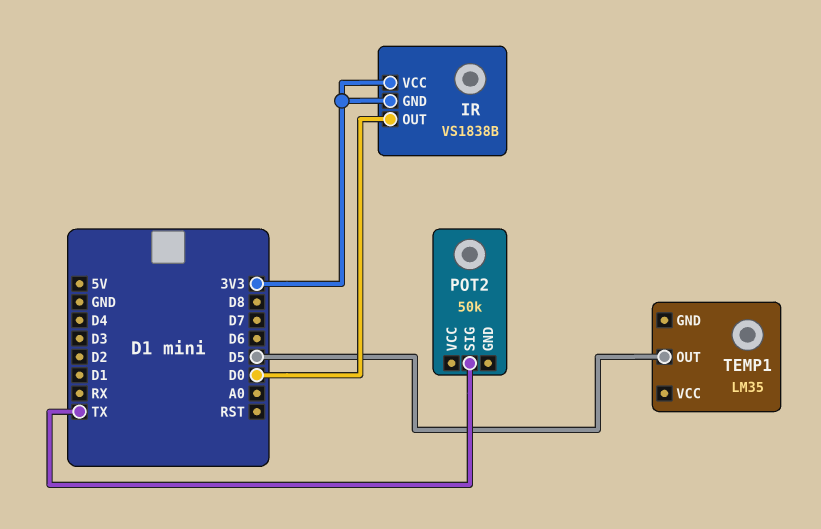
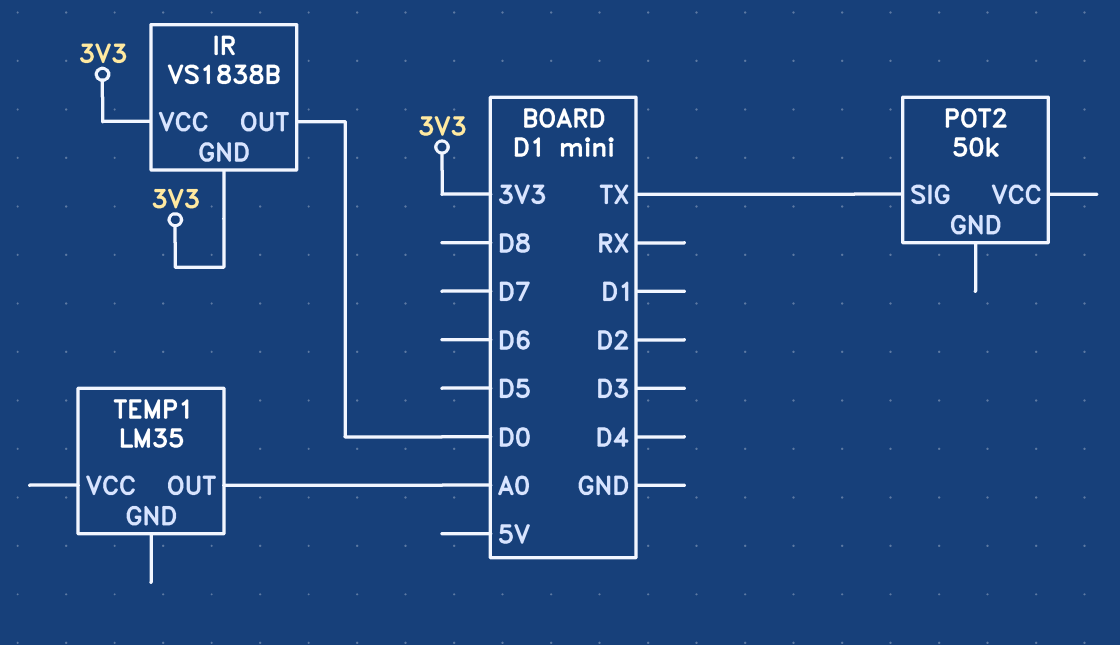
TEMP1 pin OUT: D5 -> A0

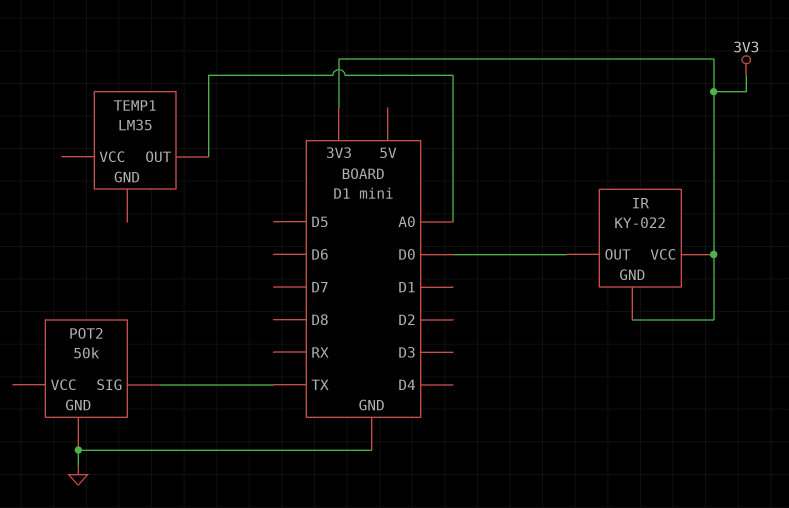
IR: VS1838B -> KY-022
POT2 pin GND: none -> GND

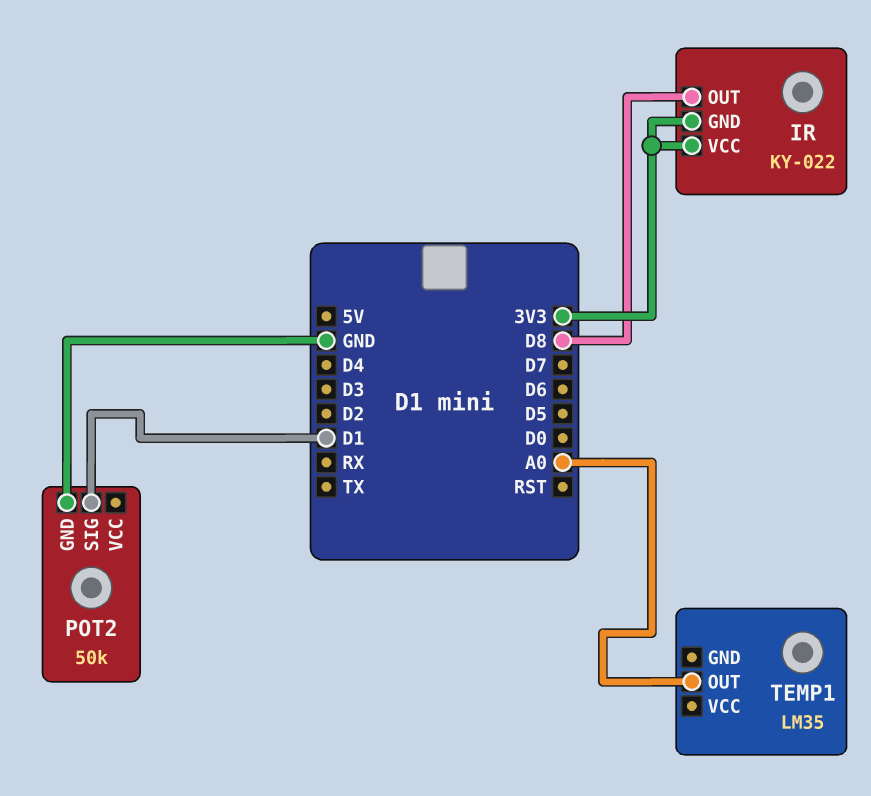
IR pin OUT: D0 -> D8
POT2 pin SIG: TX -> D1

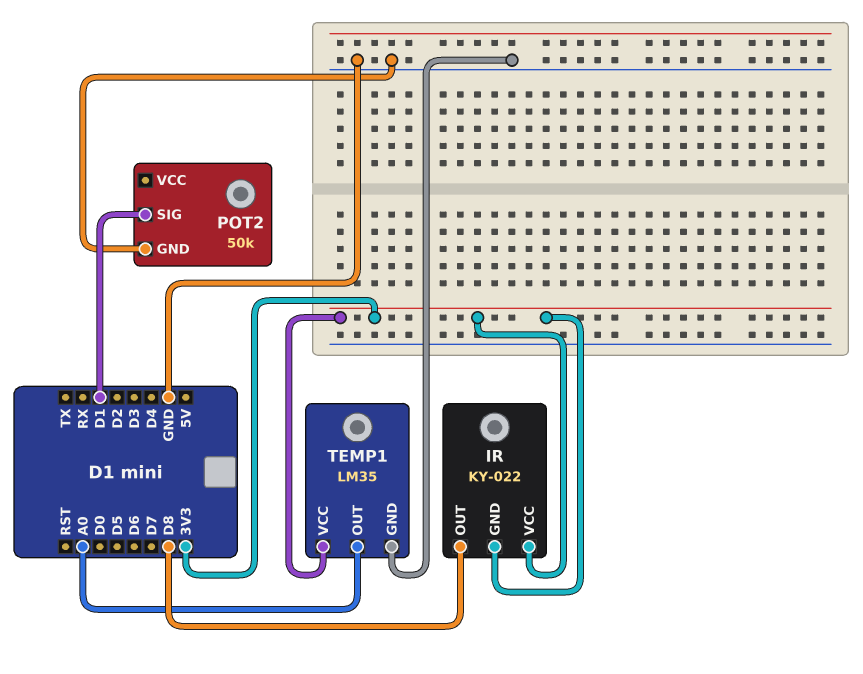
TEMP1 pin GND: none -> GND
TEMP1 pin VCC: none -> 3V3

